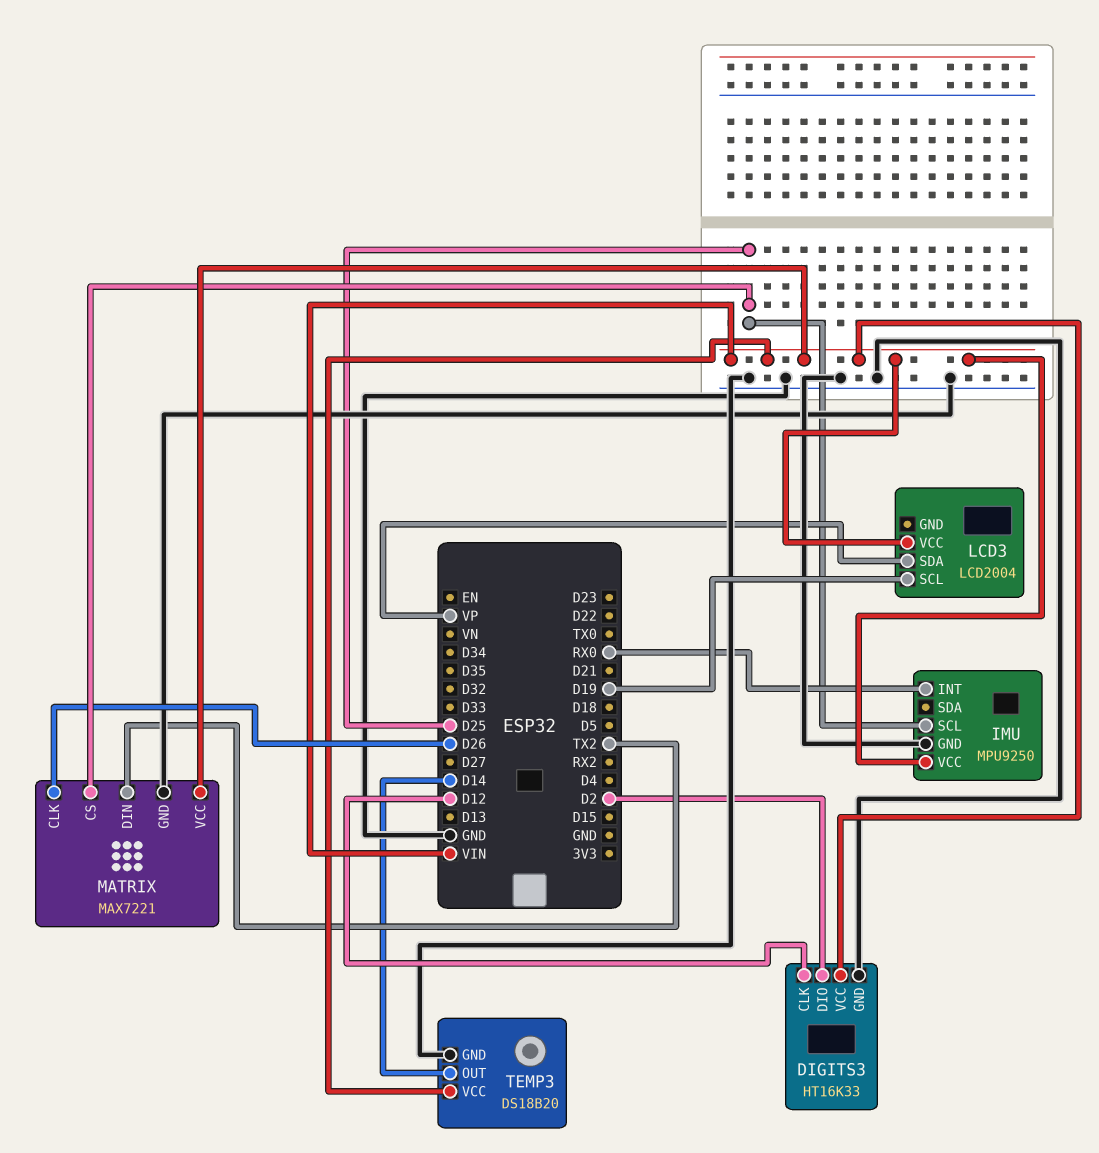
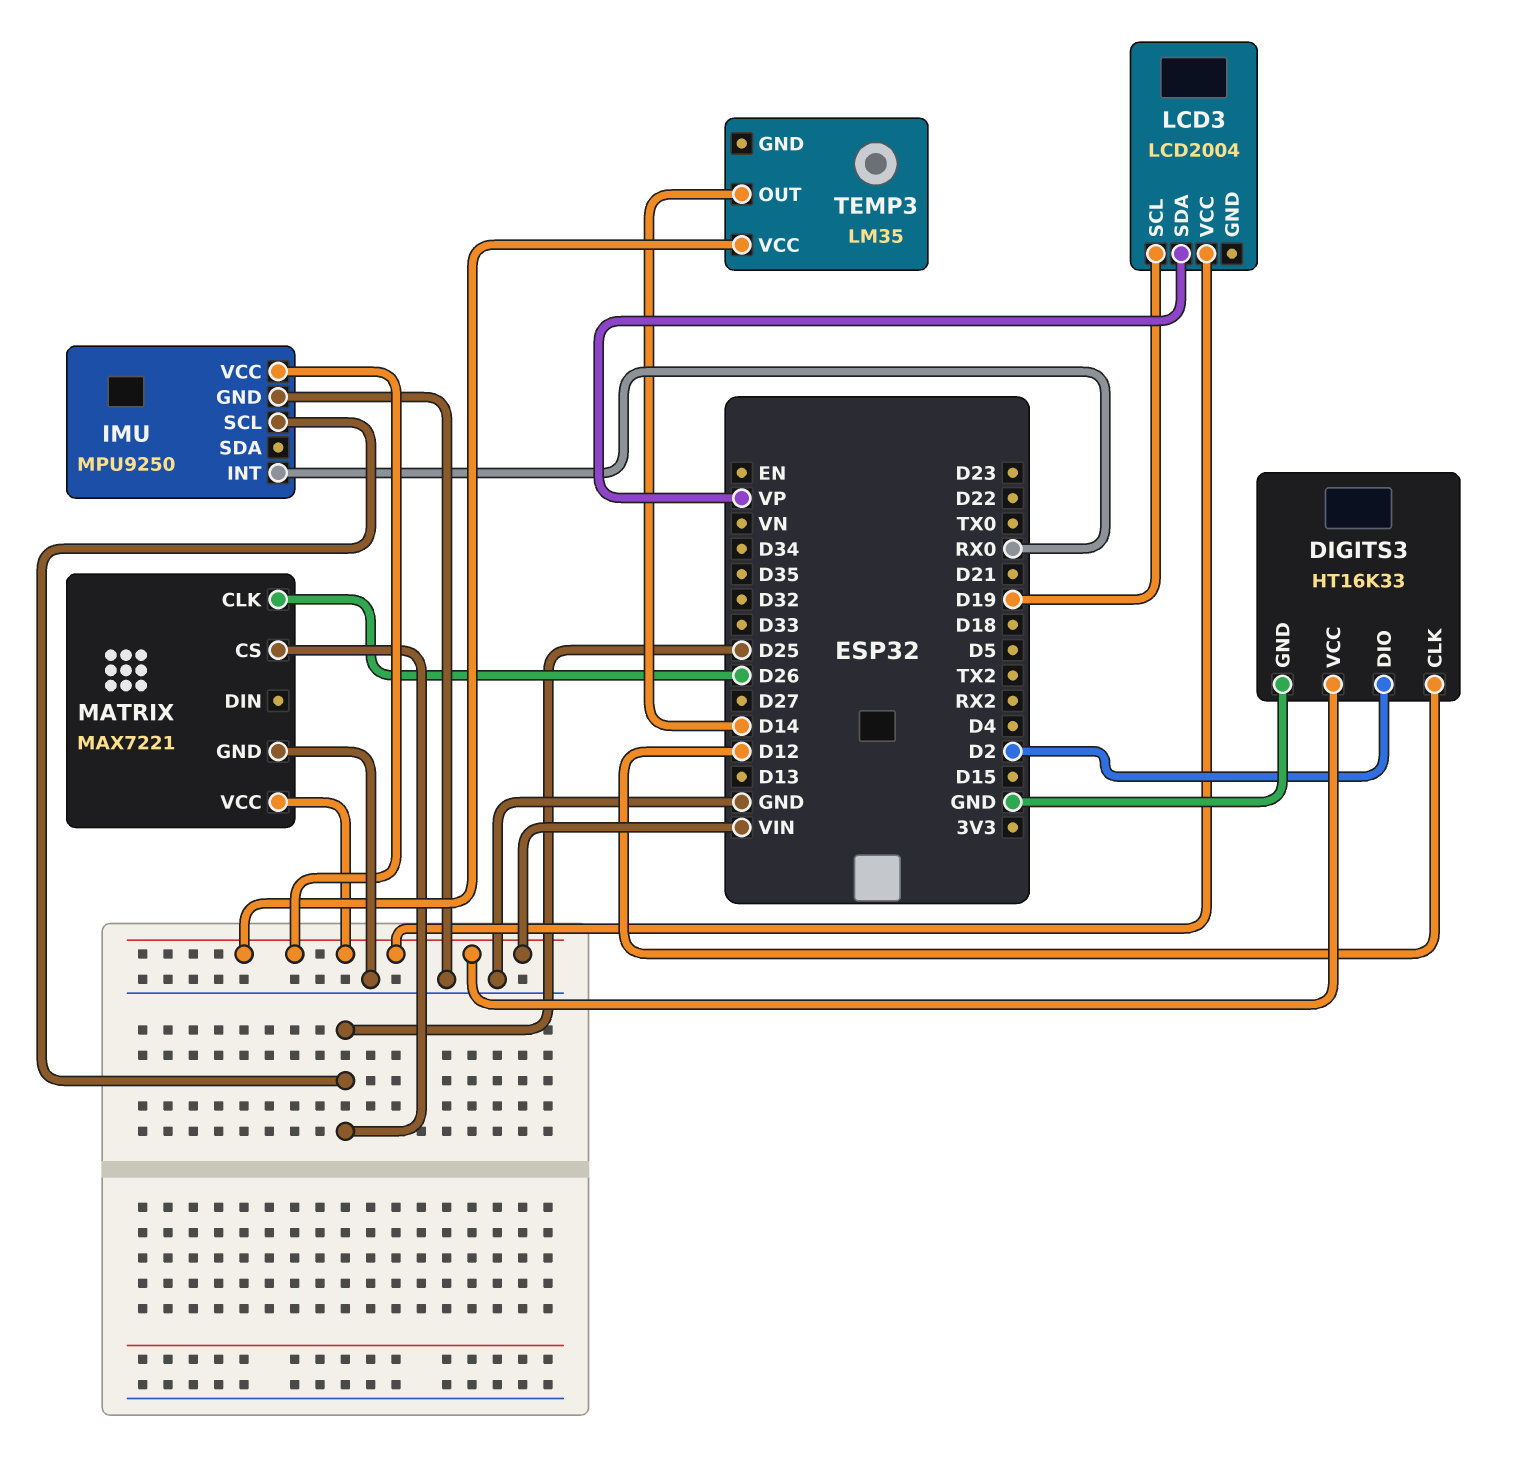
MATRIX pin DIN: TX2 -> none
TEMP3: DS18B20 -> LM35
TEMP3 pin GND: GND -> none

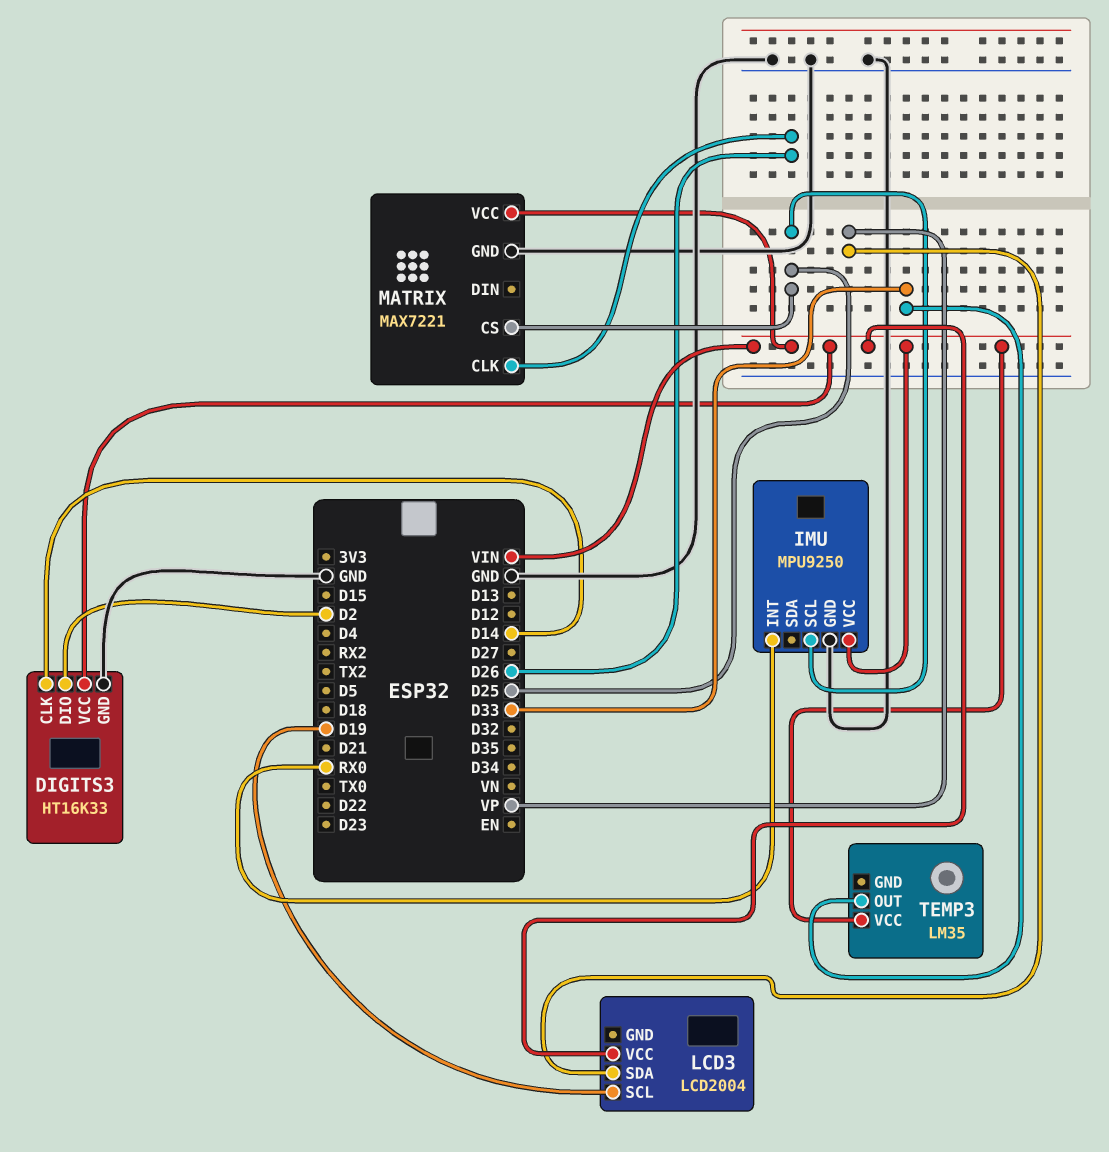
DIGITS3 pin CLK: D12 -> D14
TEMP3 pin OUT: D14 -> D33

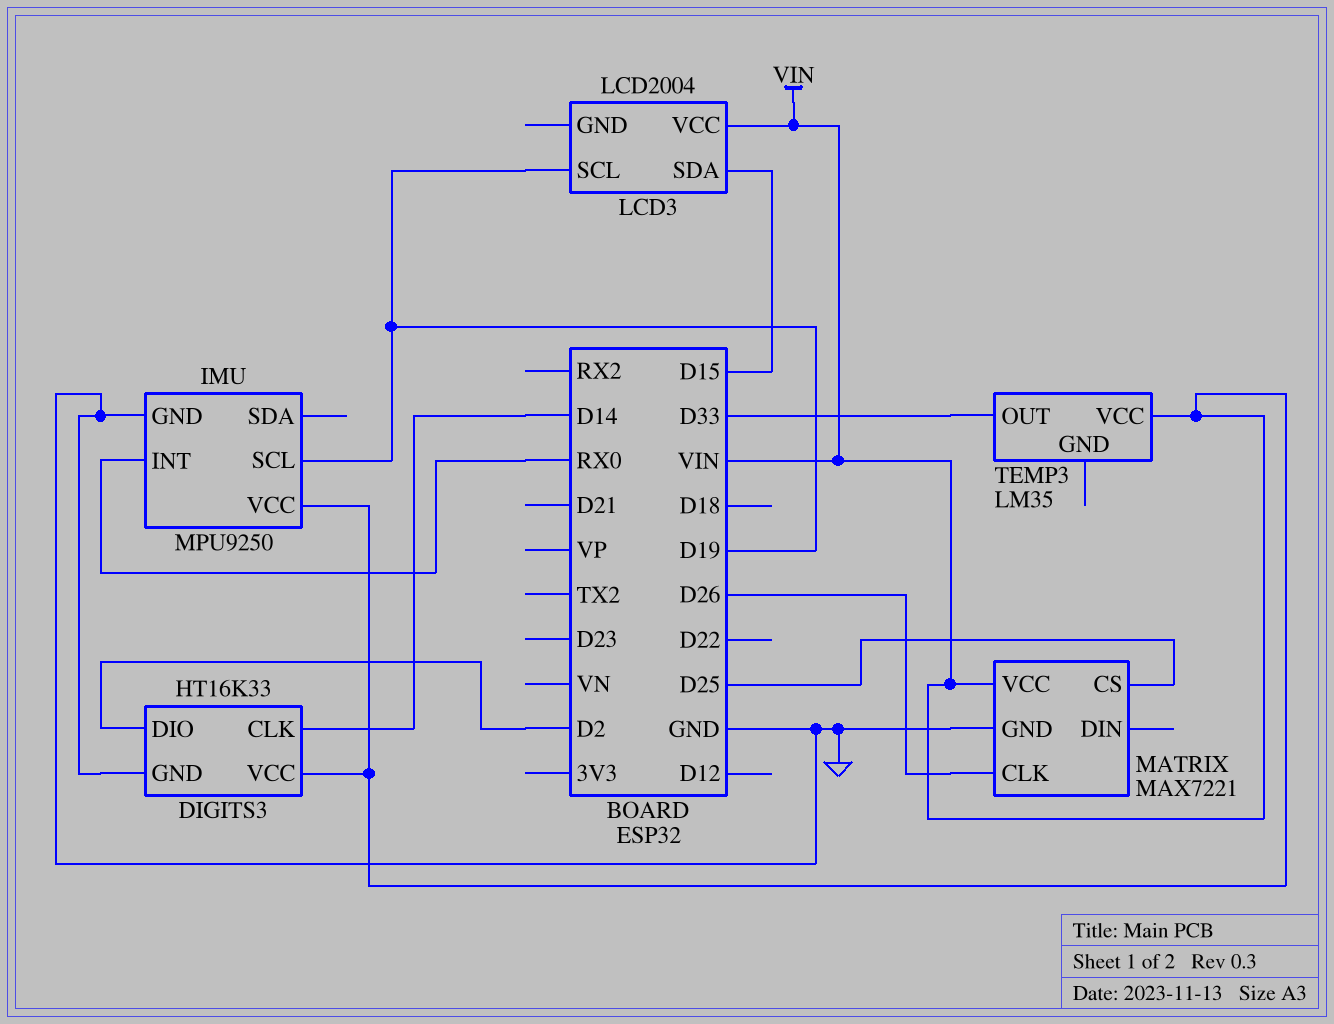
IMU pin SCL: D25 -> D19
LCD3 pin SDA: VP -> D15

